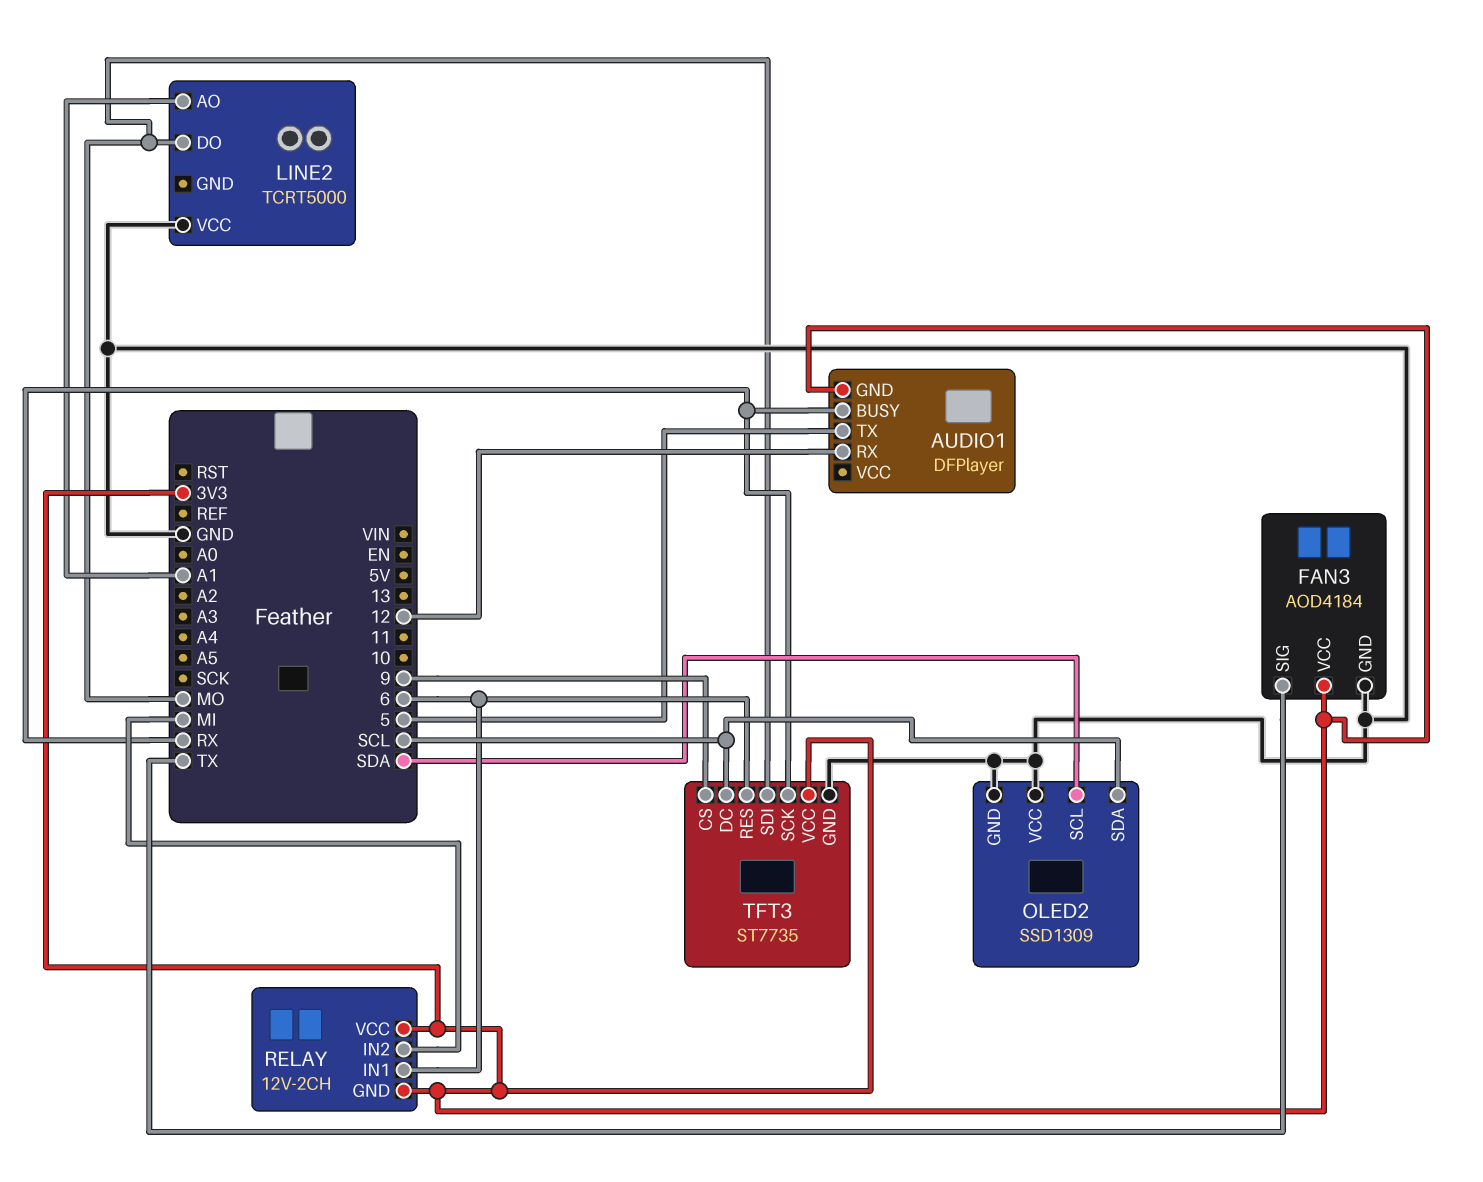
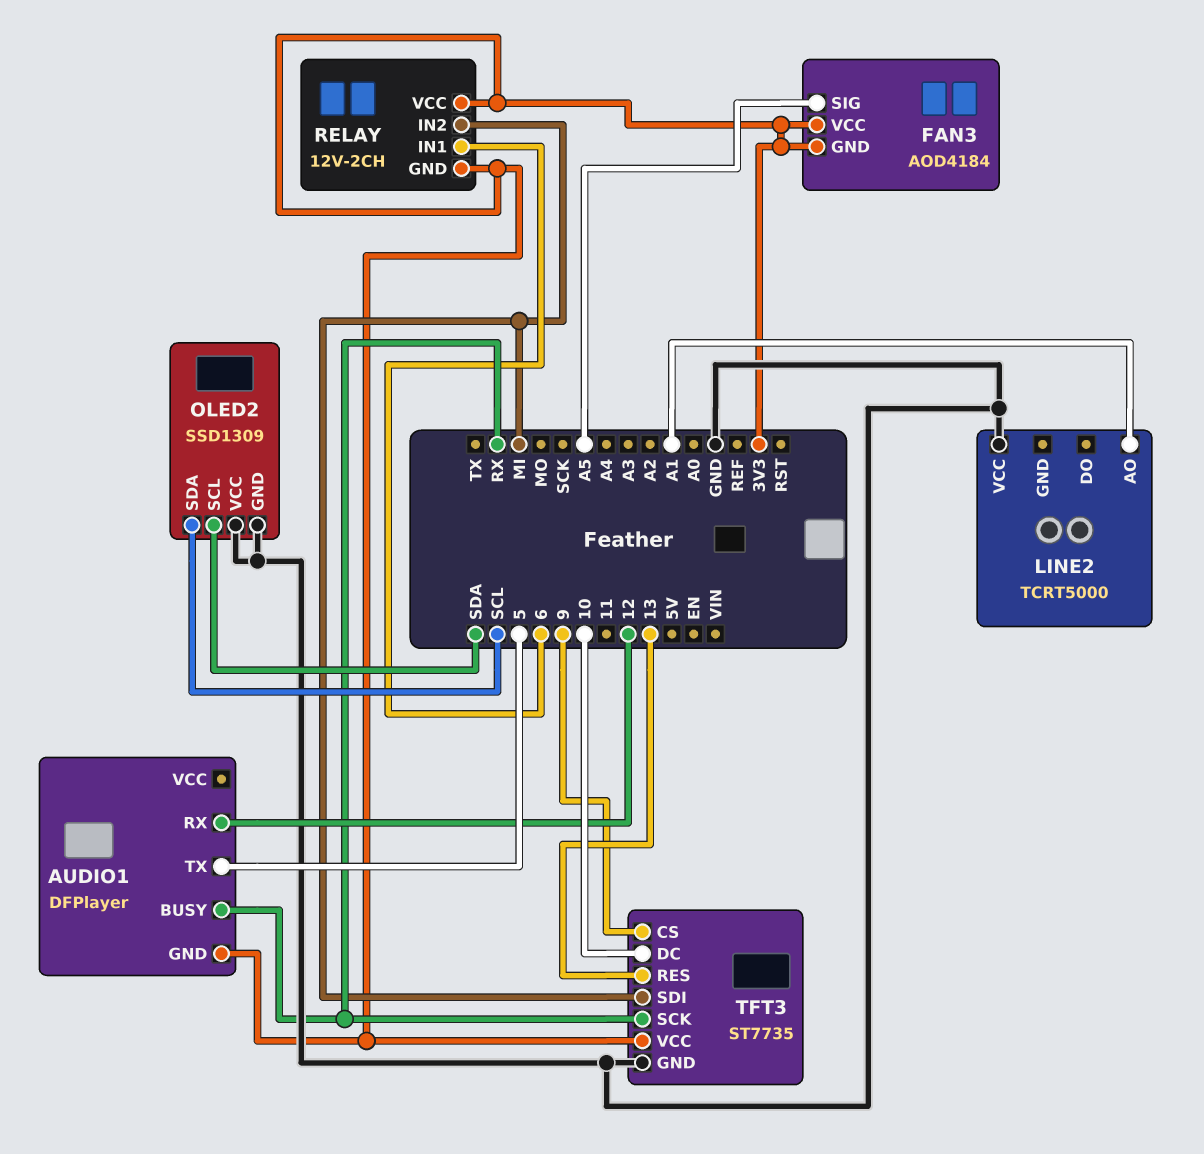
FAN3 pin GND: GND -> 3V3
FAN3 pin SIG: TX -> A5
LINE2 pin DO: MO -> none
TFT3 pin DC: SCL -> 10
TFT3 pin RES: 6 -> 13
TFT3 pin SDI: MO -> MI

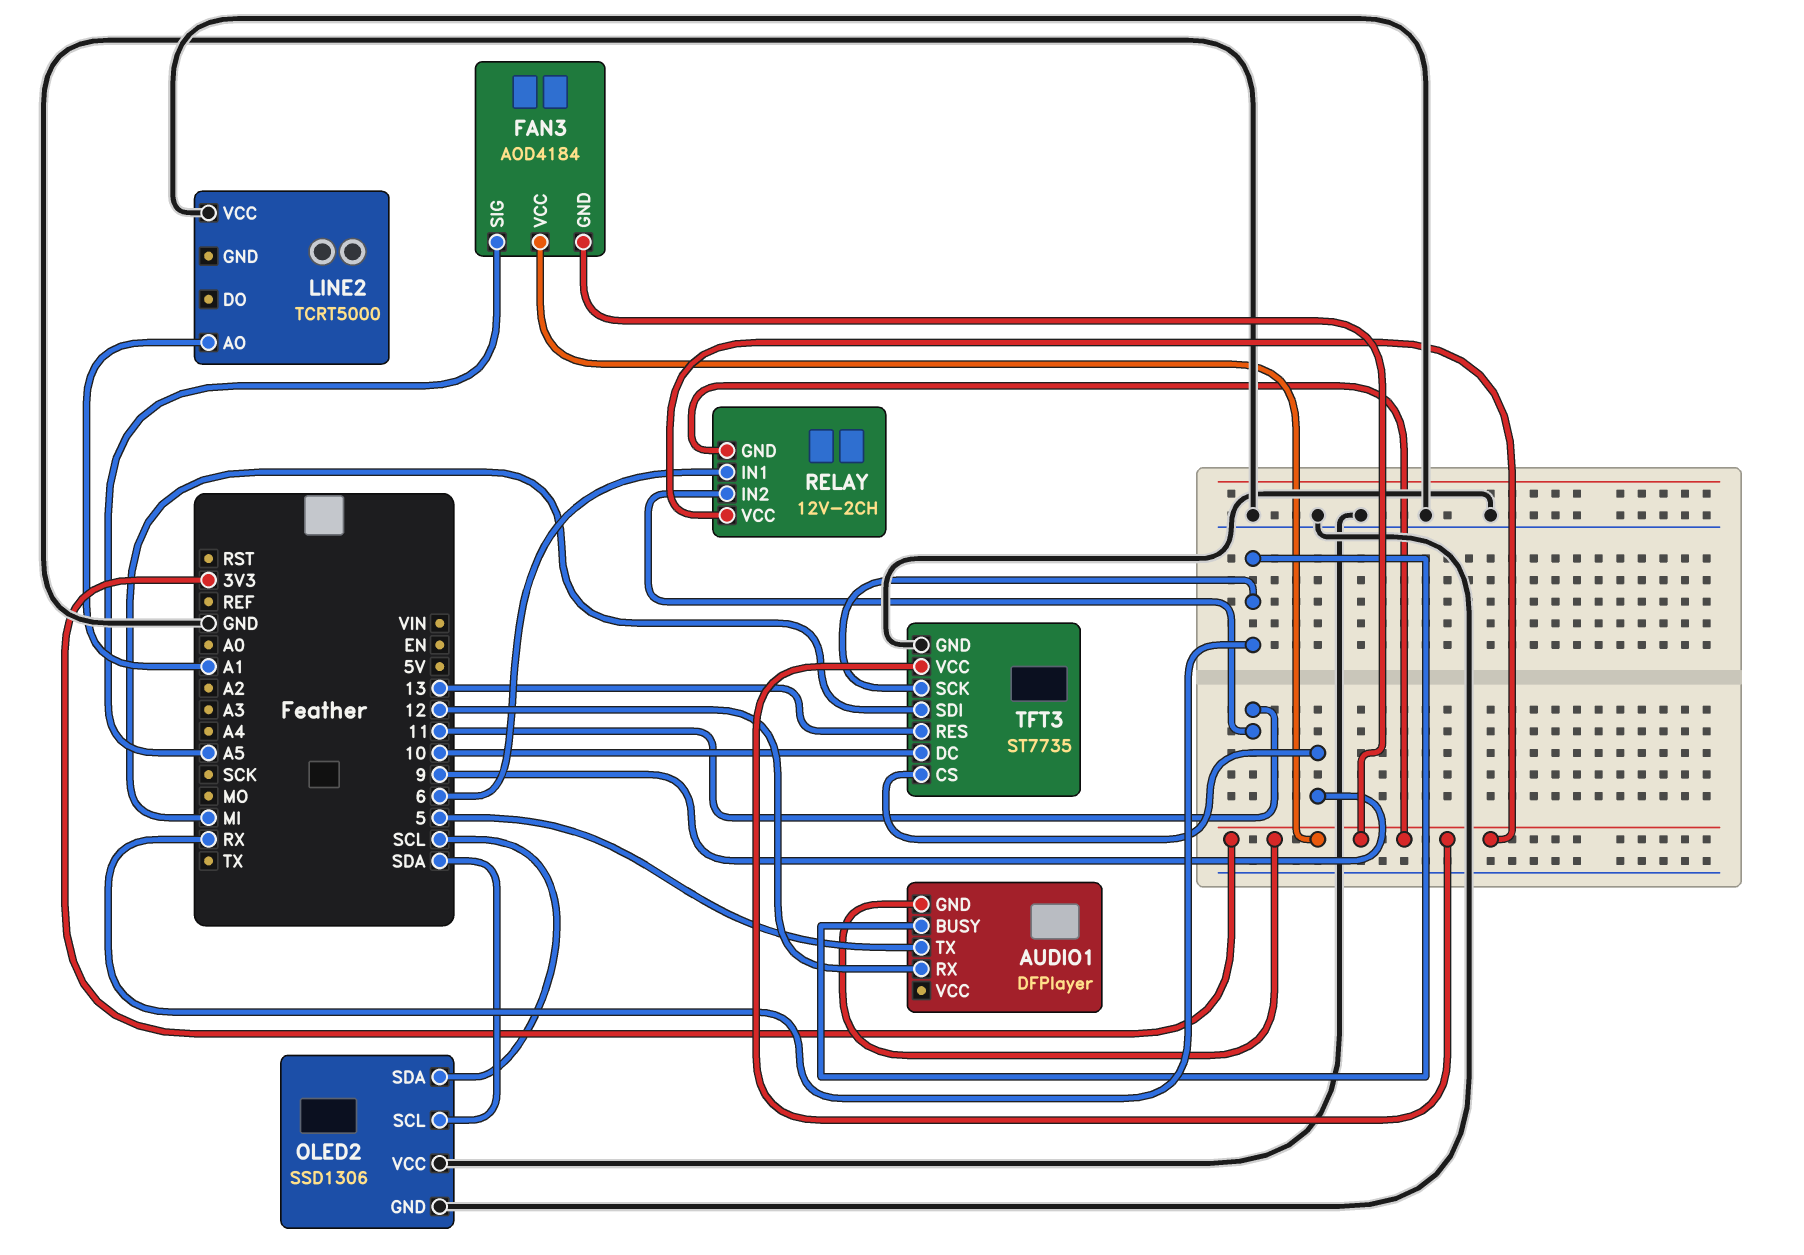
OLED2: SSD1309 -> SSD1306
RELAY pin IN2: MI -> 11

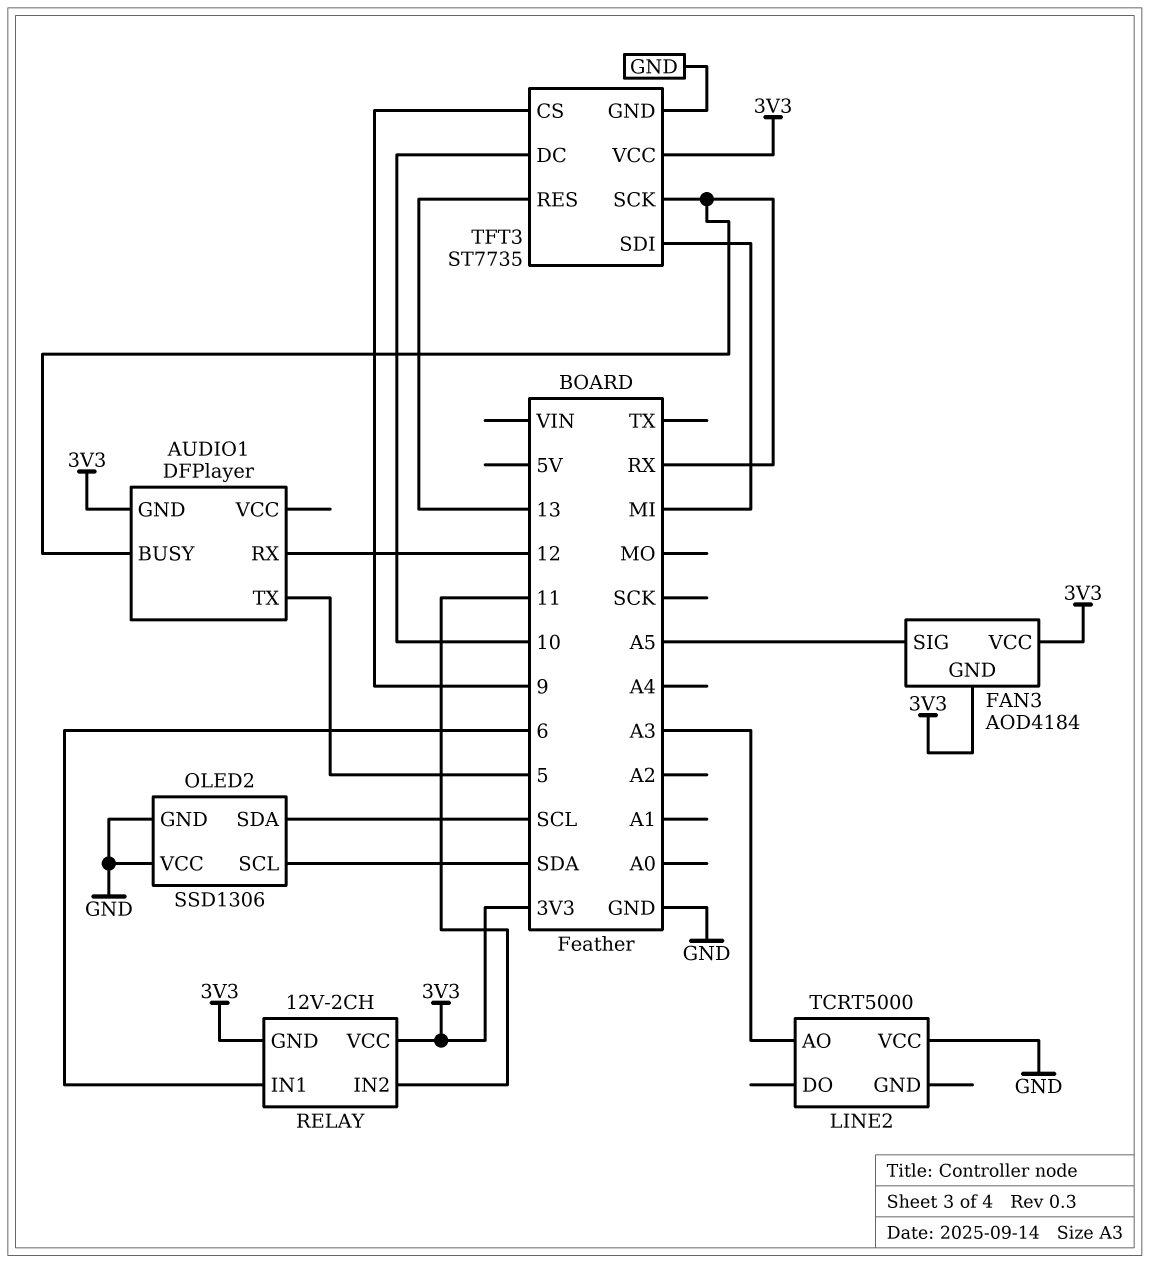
LINE2 pin AO: A1 -> A3

